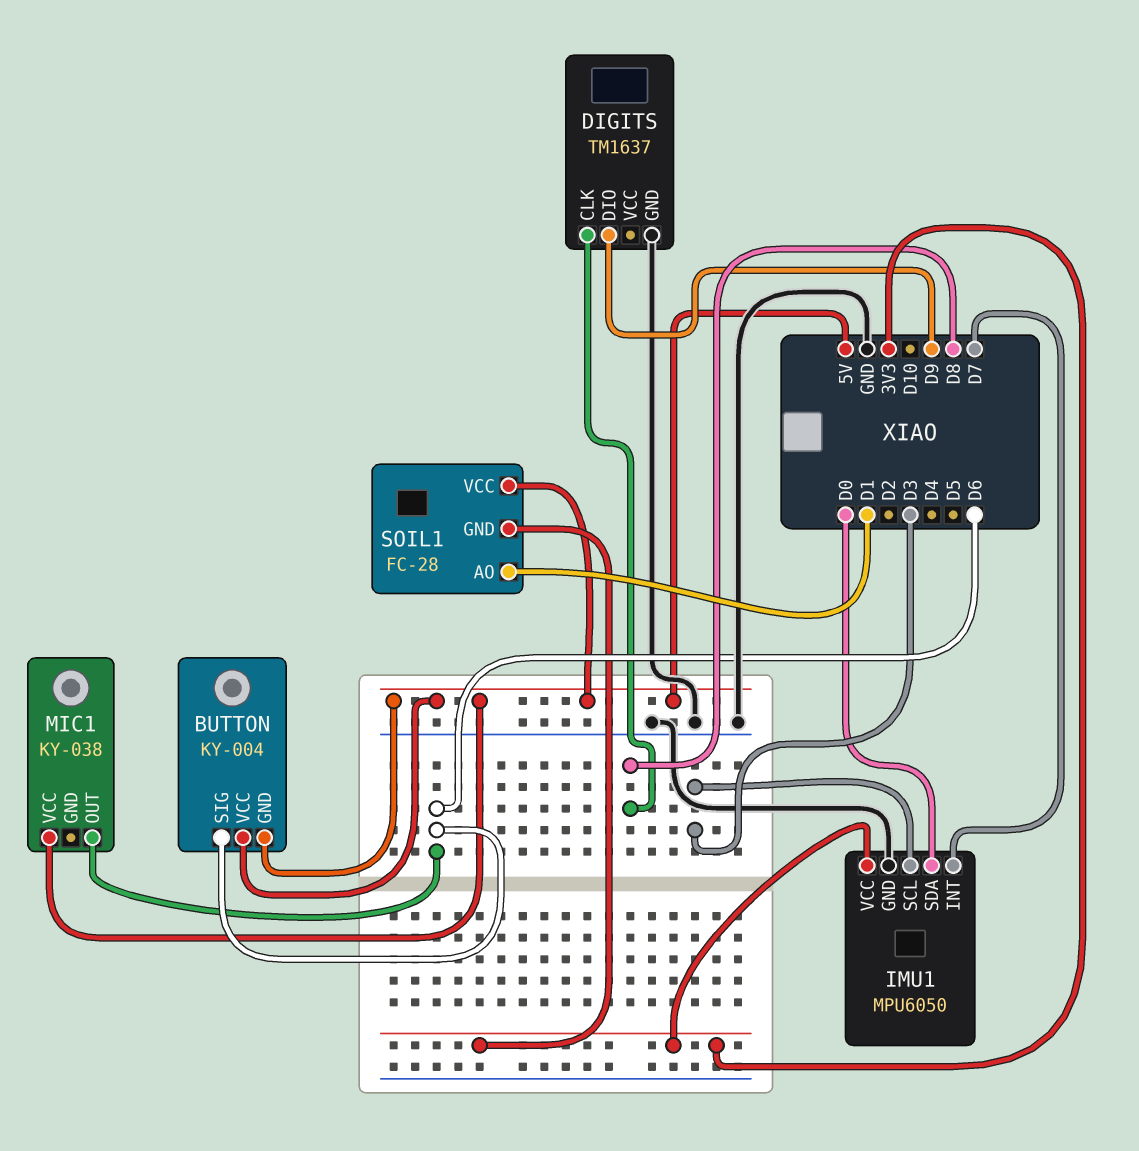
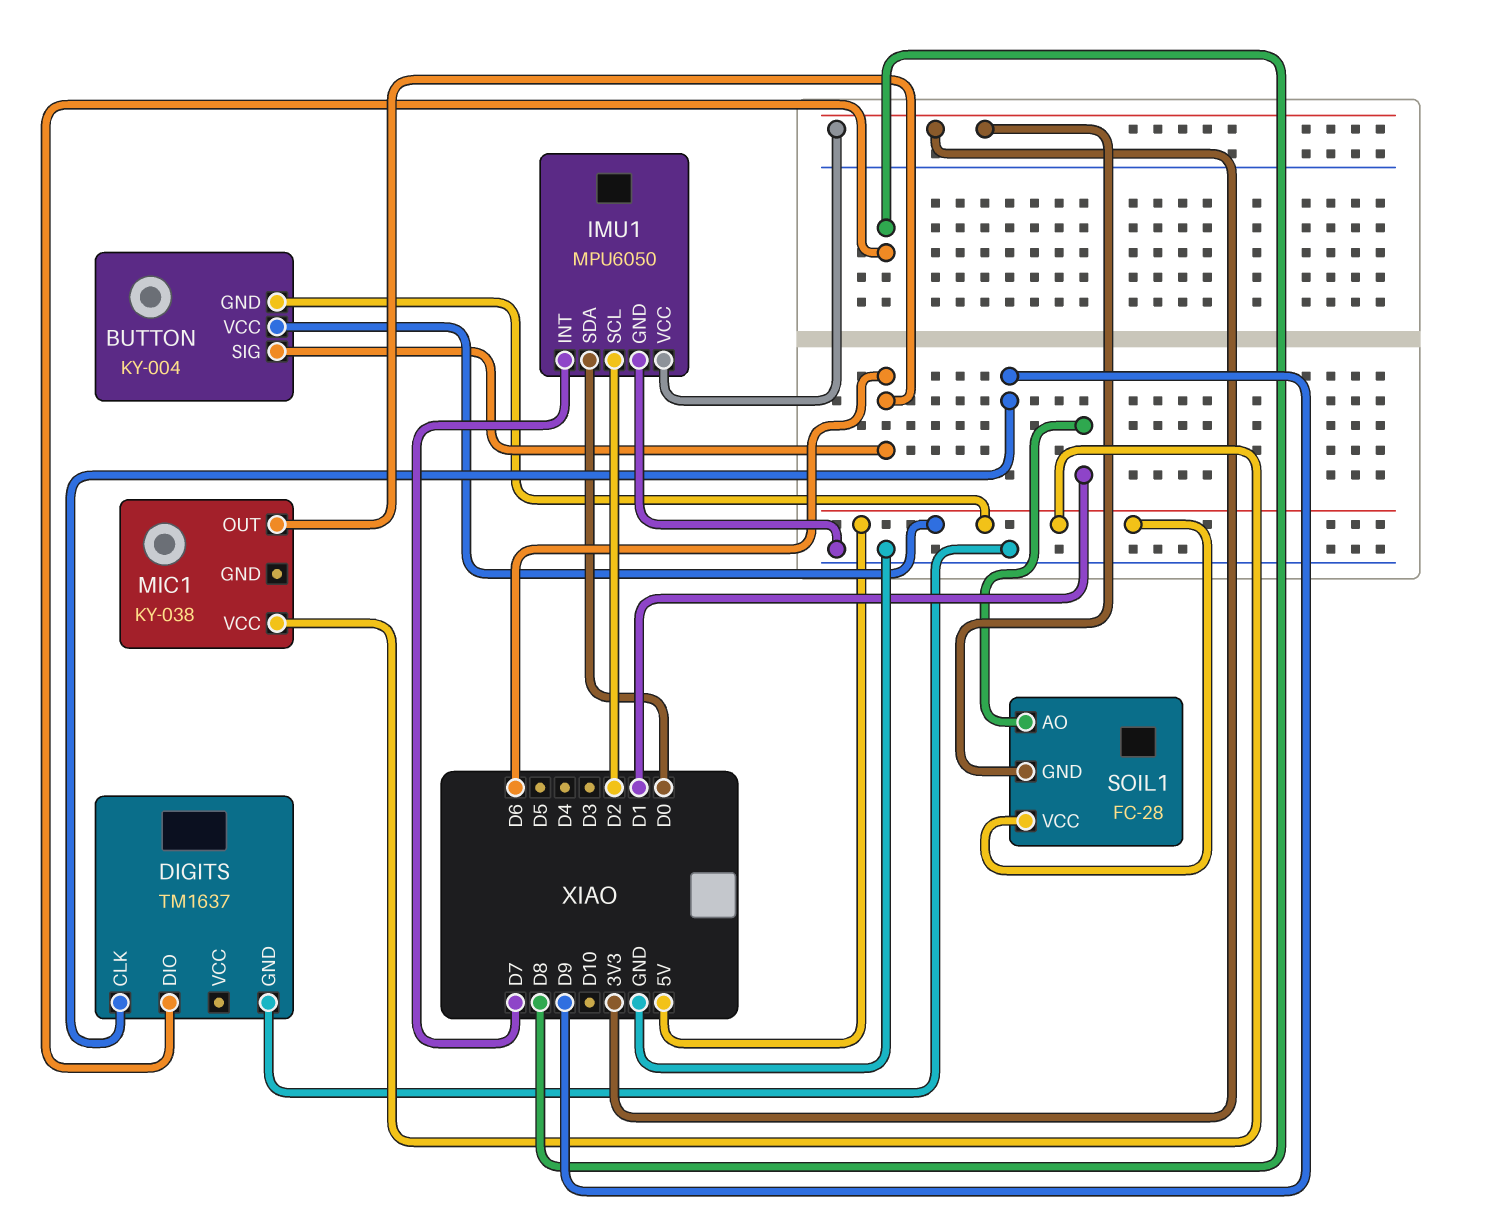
DIGITS pin CLK: D8 -> D9
DIGITS pin DIO: D9 -> D8
IMU1 pin SCL: D3 -> D2

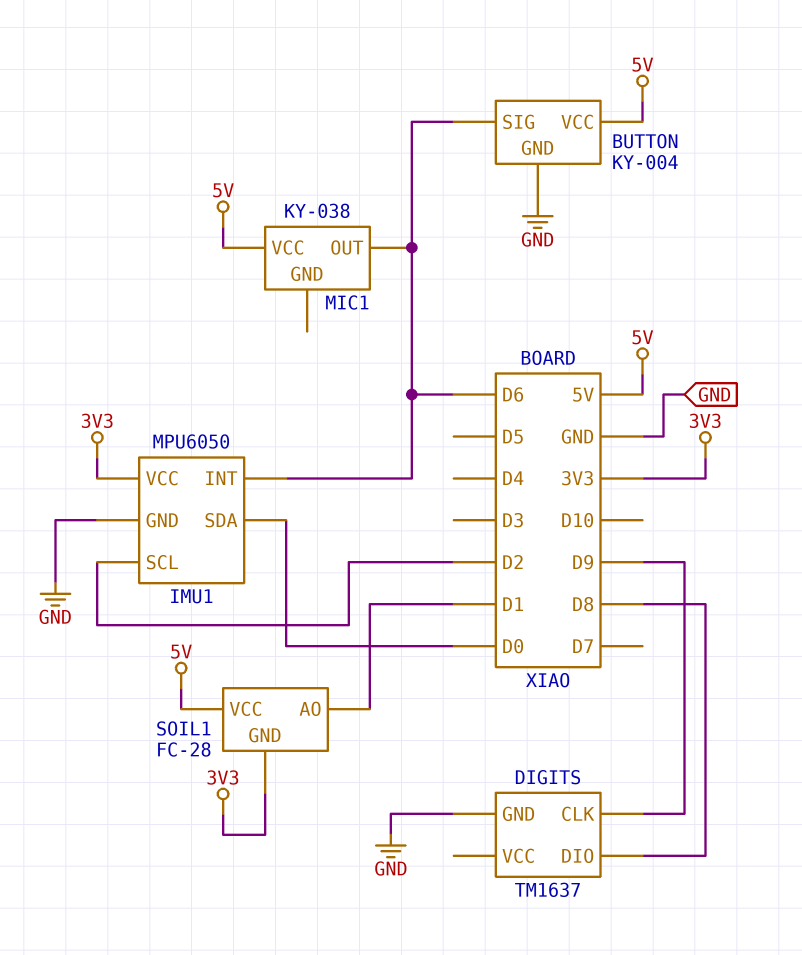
BUTTON pin GND: 5V -> GND
IMU1 pin INT: D7 -> D6

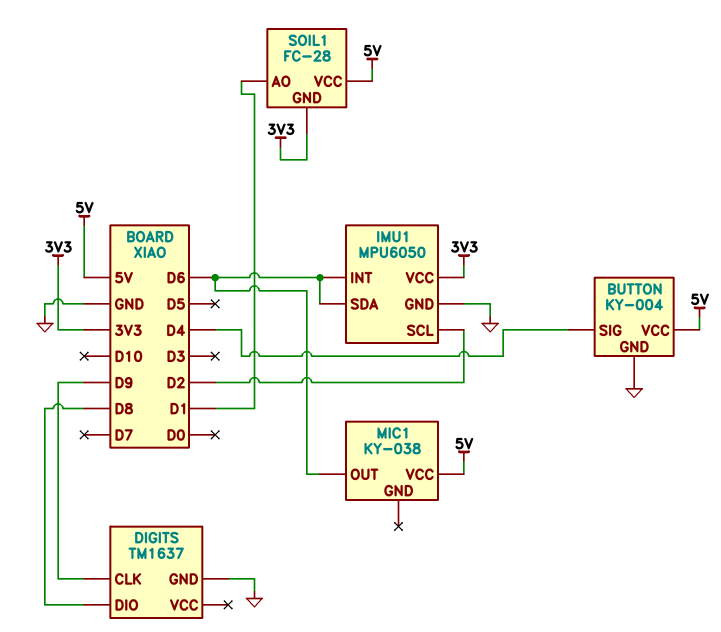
BUTTON pin SIG: D6 -> D4
IMU1 pin SDA: D0 -> D6

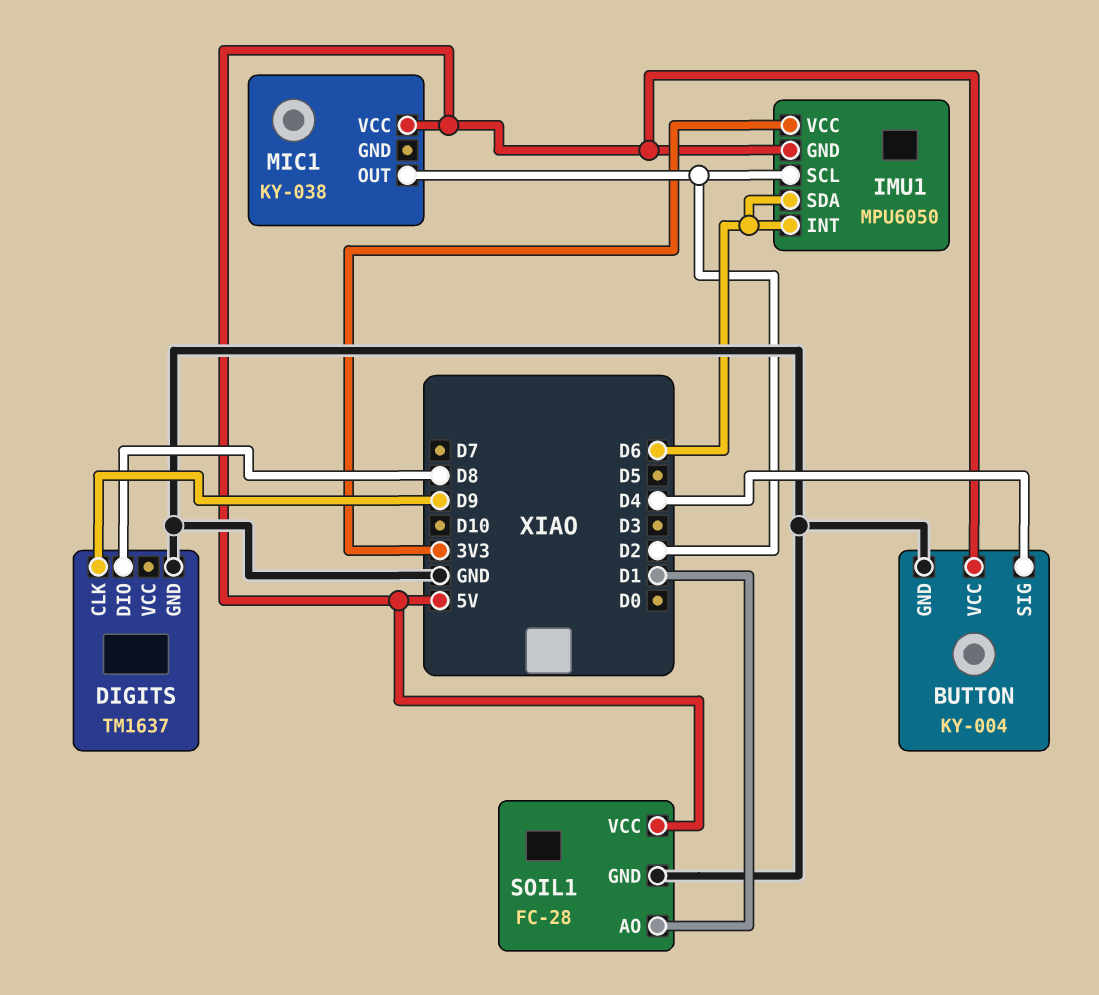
IMU1 pin GND: GND -> 5V
MIC1 pin OUT: D6 -> D2
SOIL1 pin GND: 3V3 -> GND

